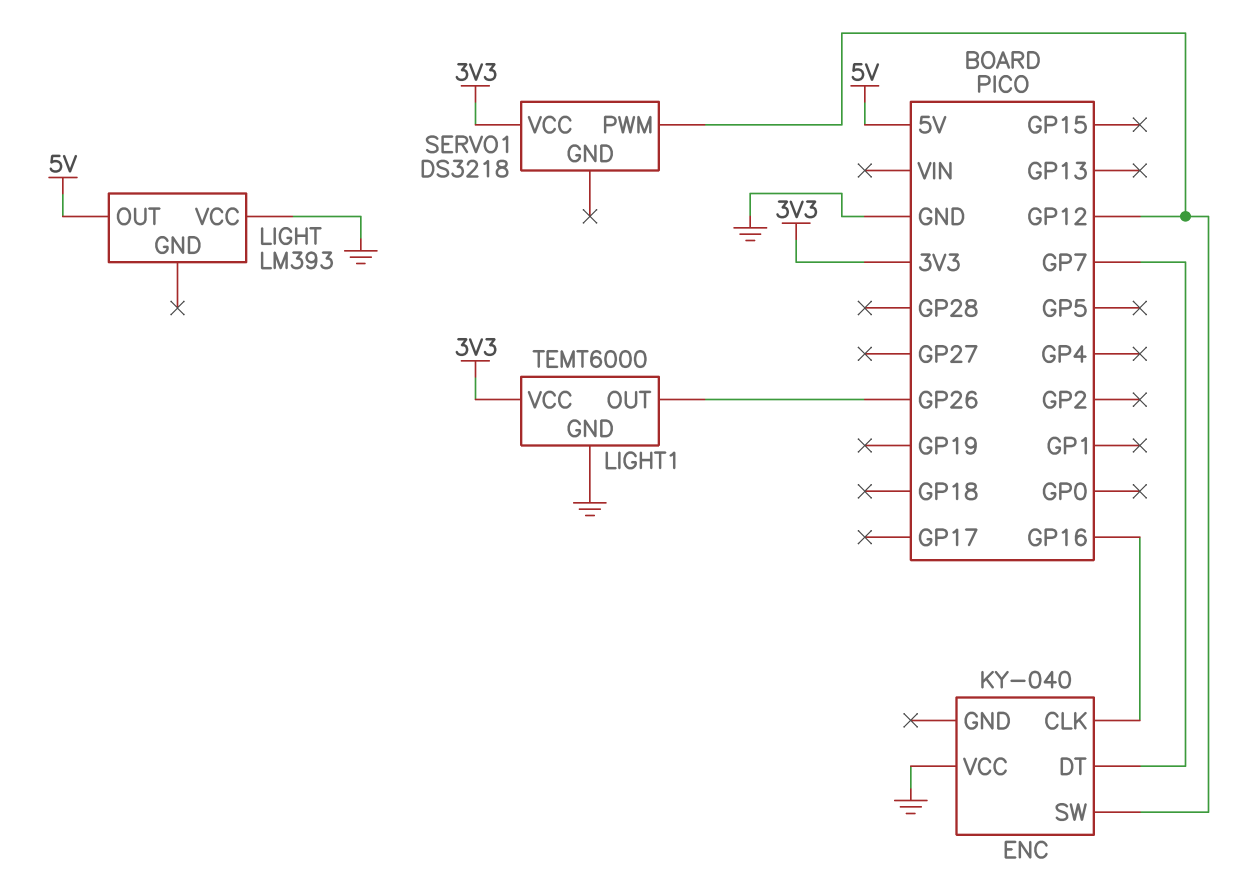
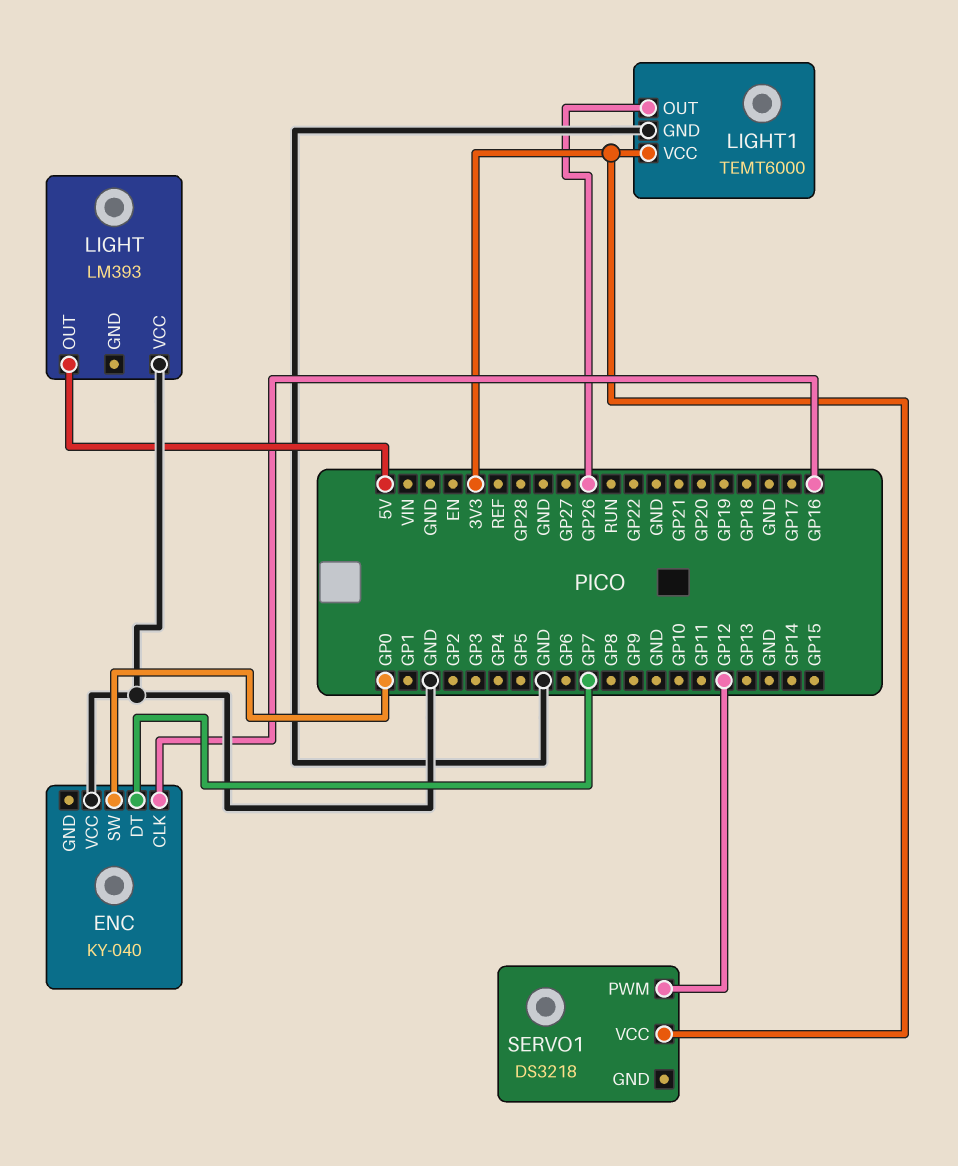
ENC pin SW: GP12 -> GP0

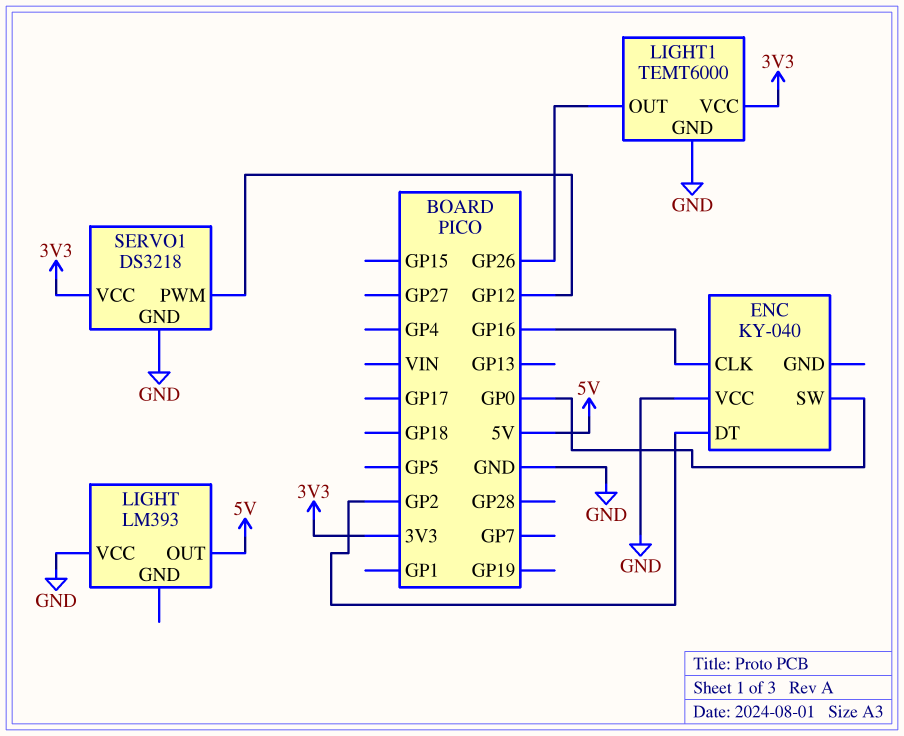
ENC pin DT: GP7 -> GP2
SERVO1 pin GND: none -> GND

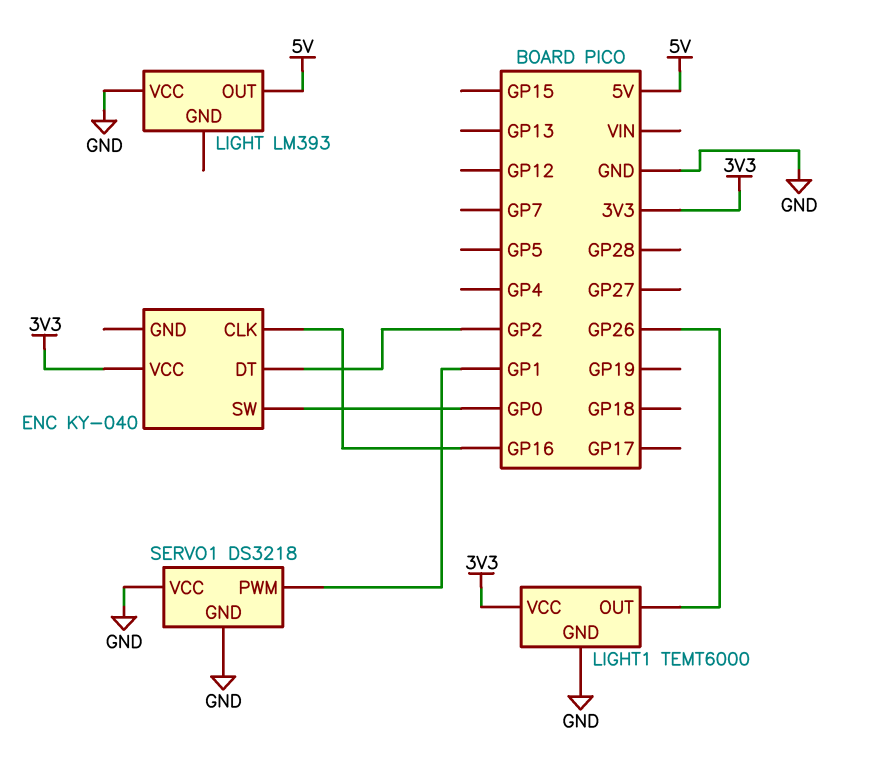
ENC pin VCC: GND -> 3V3
SERVO1 pin PWM: GP12 -> GP1
SERVO1 pin VCC: 3V3 -> GND

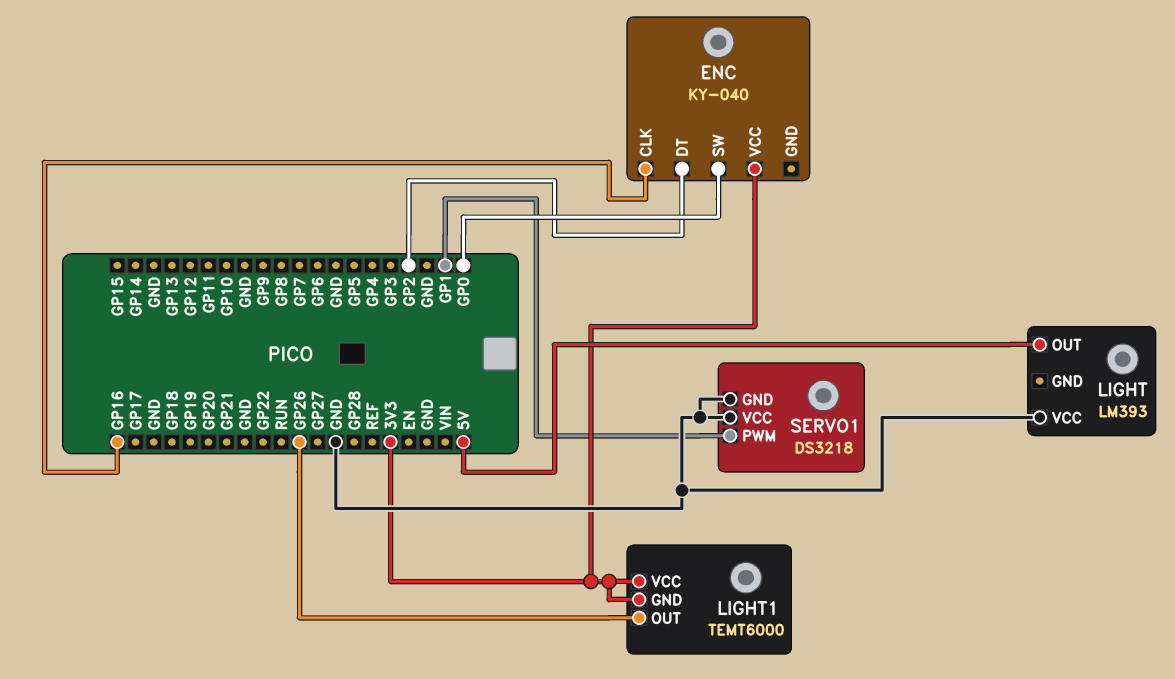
LIGHT1 pin GND: GND -> 3V3

